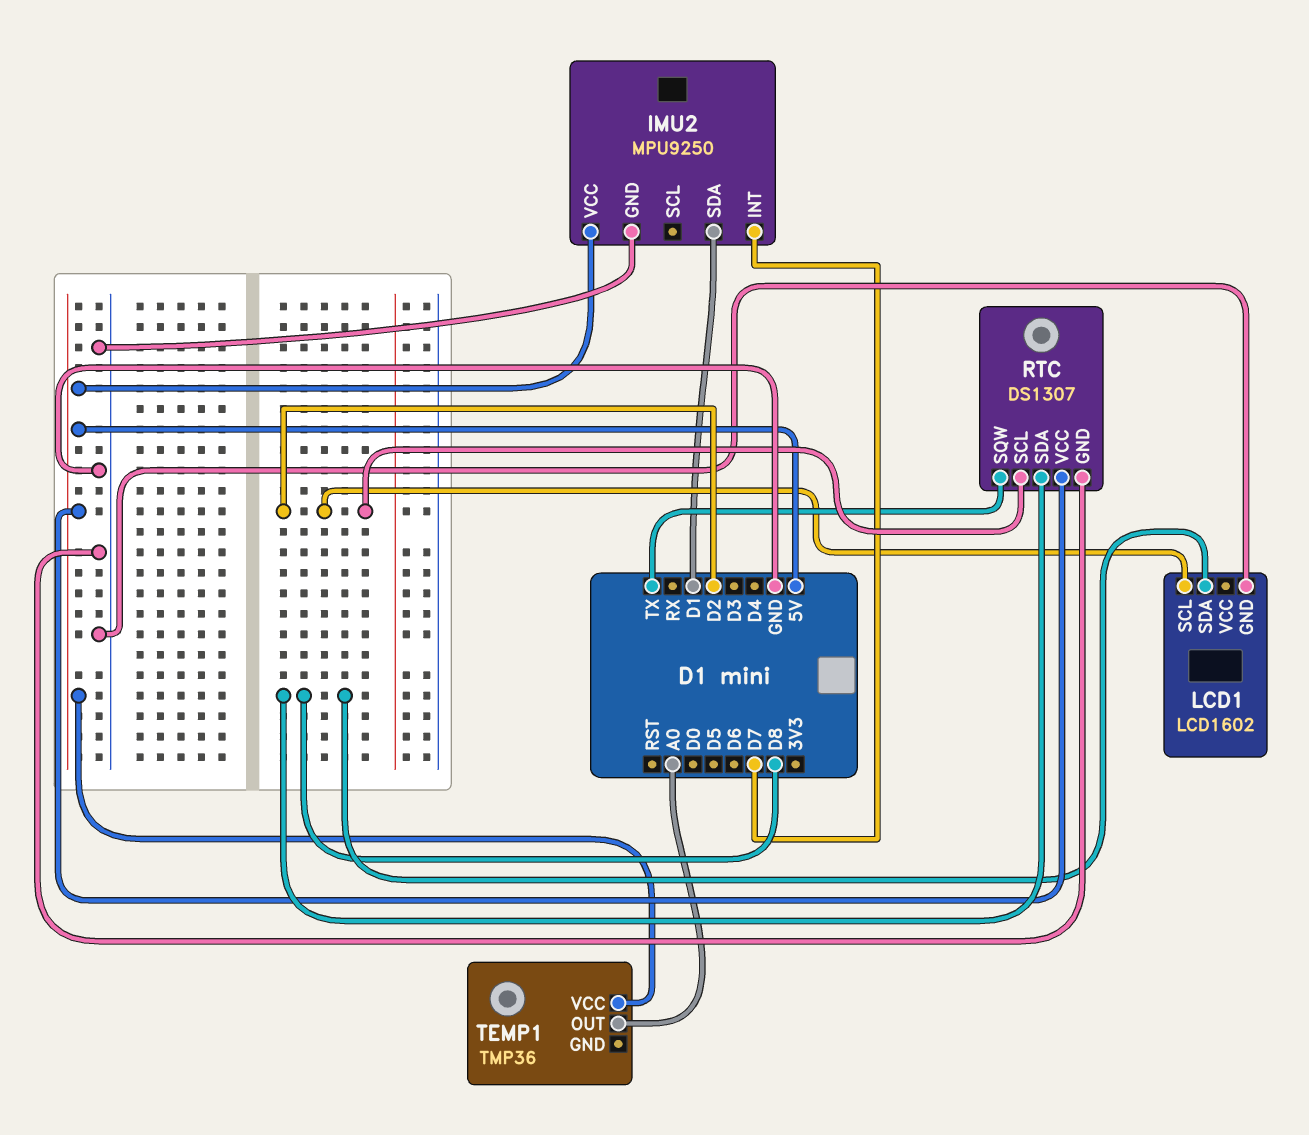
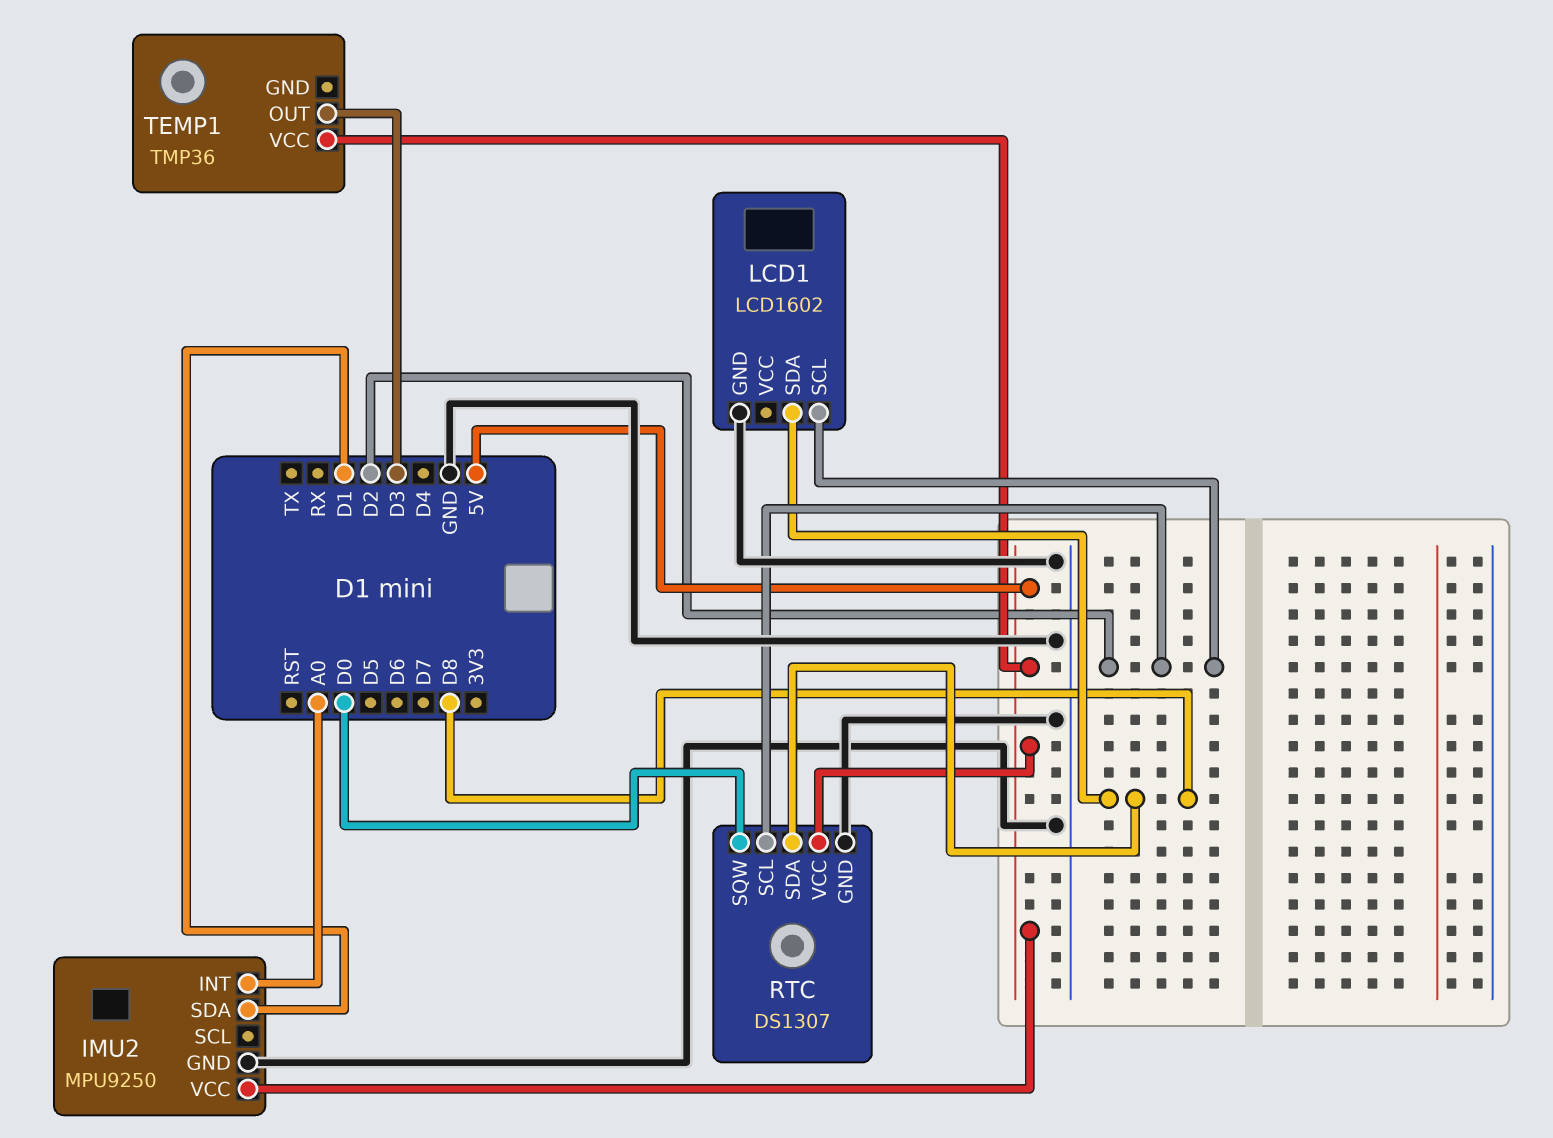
IMU2 pin INT: D7 -> A0
RTC pin SQW: TX -> D0
TEMP1 pin OUT: A0 -> D3

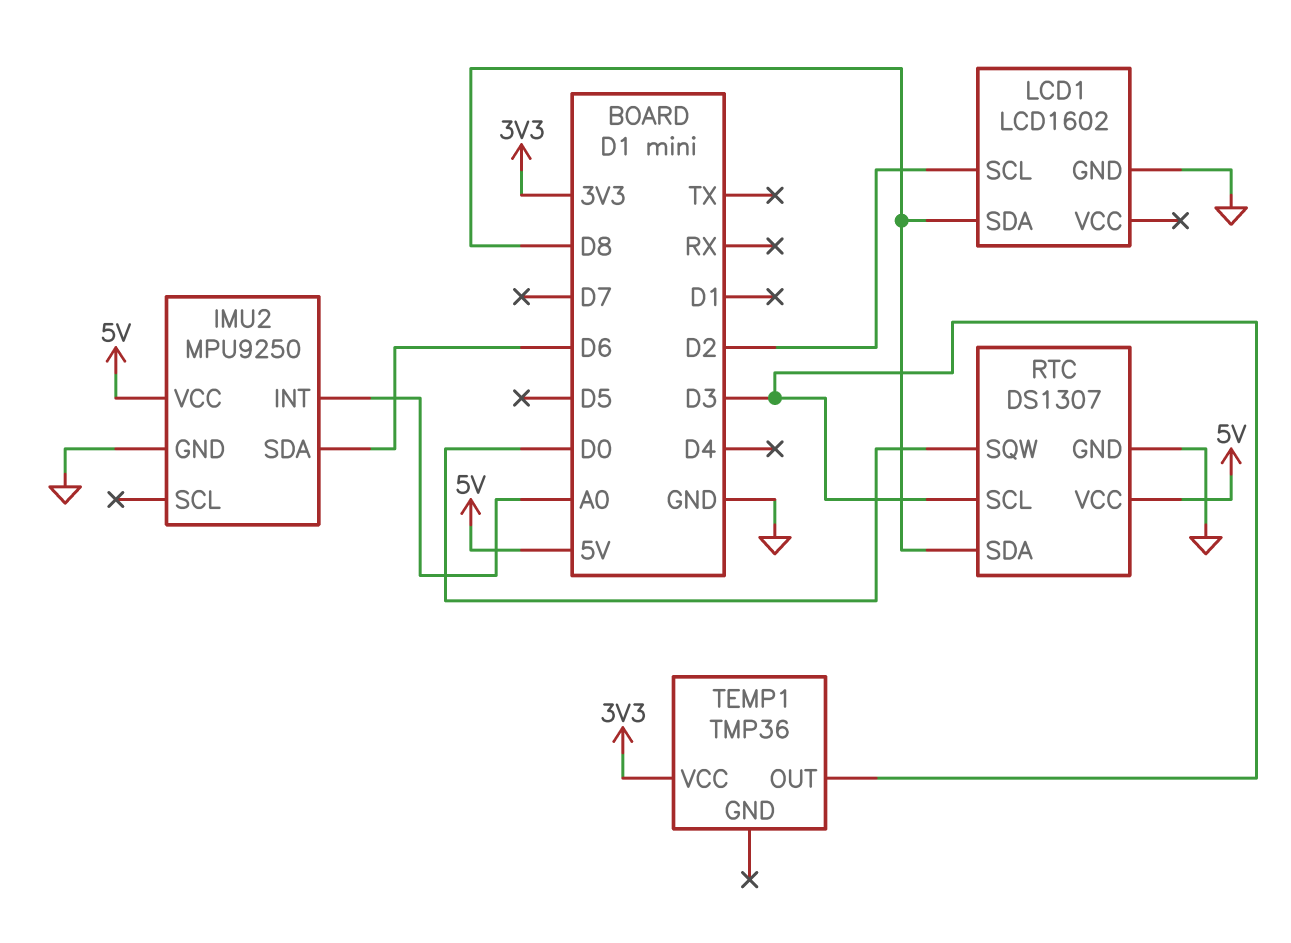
IMU2 pin SDA: D1 -> D6
RTC pin SCL: D2 -> D3
TEMP1 pin VCC: 5V -> 3V3

